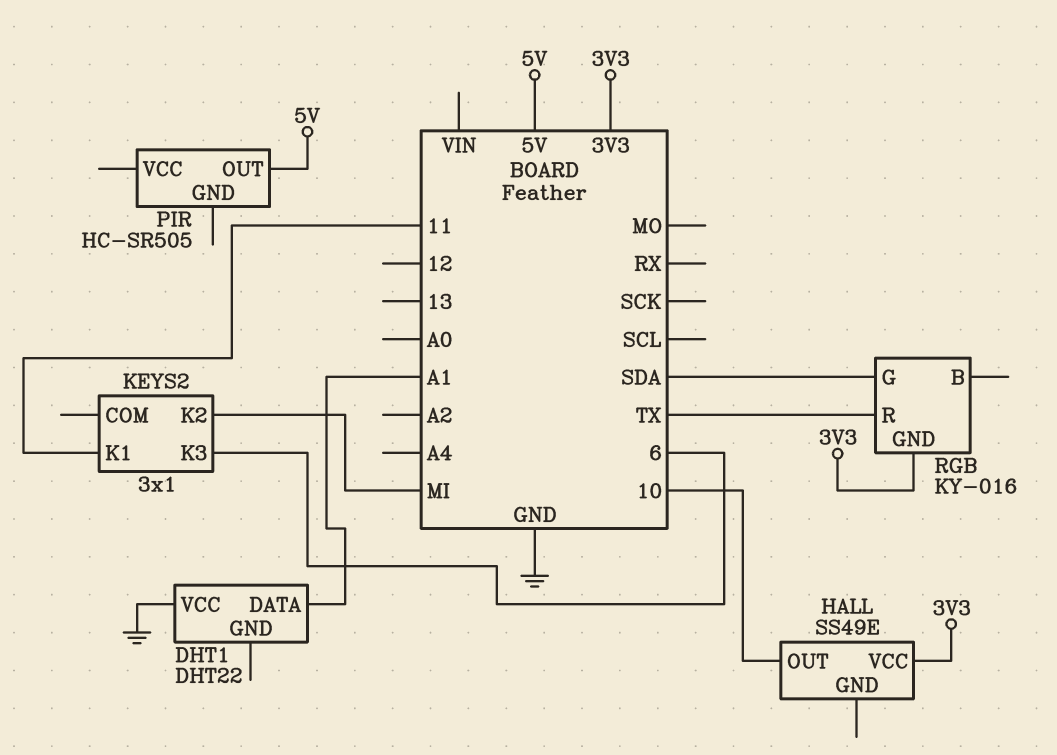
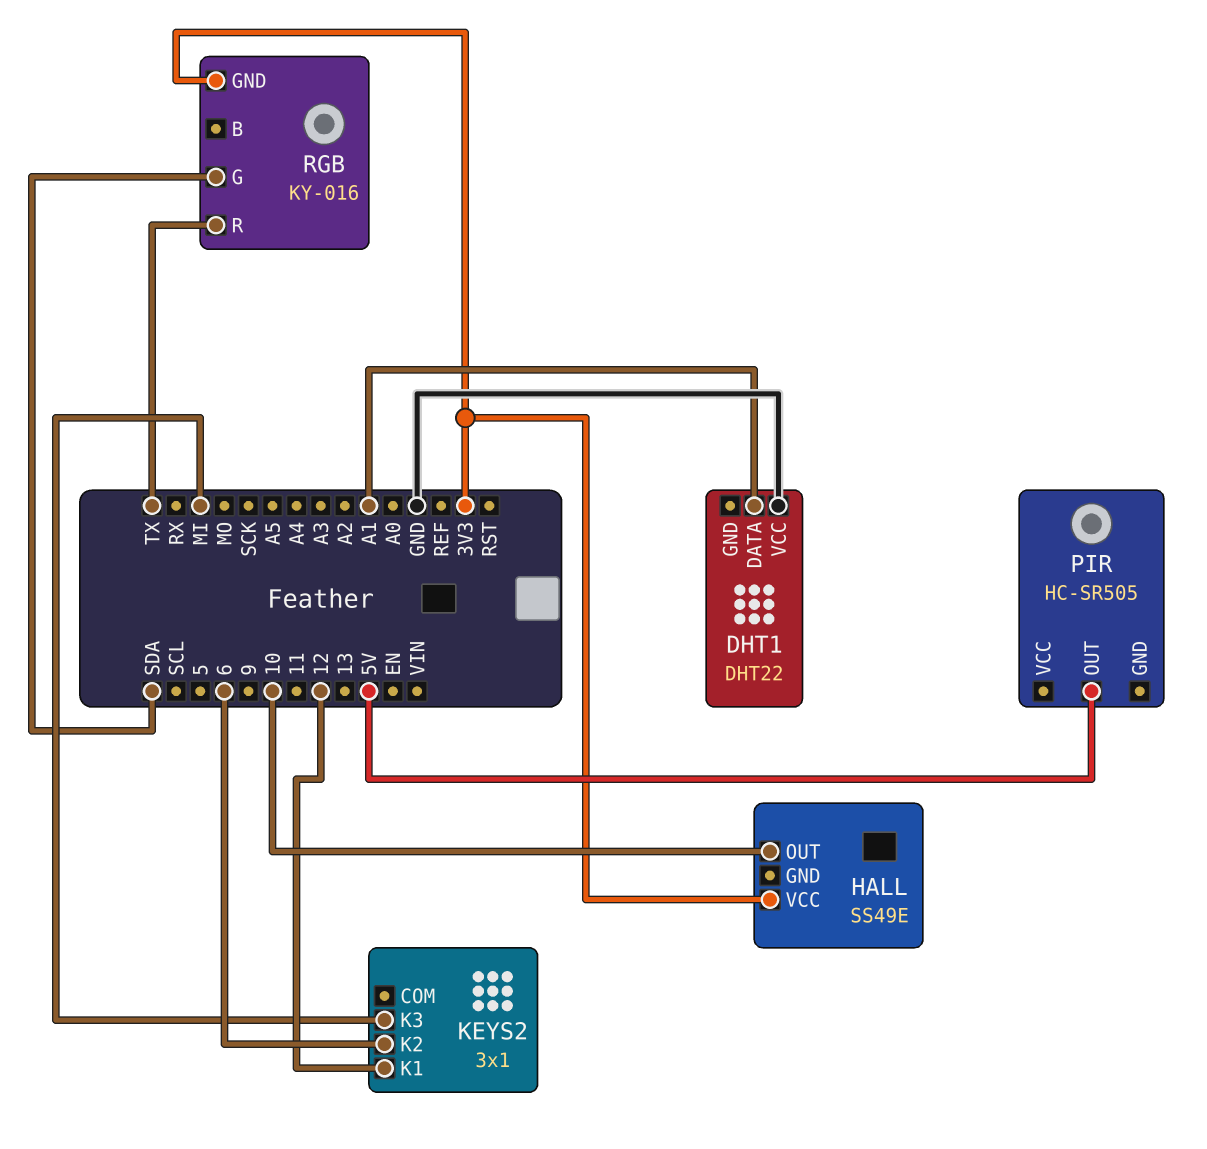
KEYS2 pin K1: 11 -> 12
KEYS2 pin K2: MI -> 6
KEYS2 pin K3: 6 -> MI

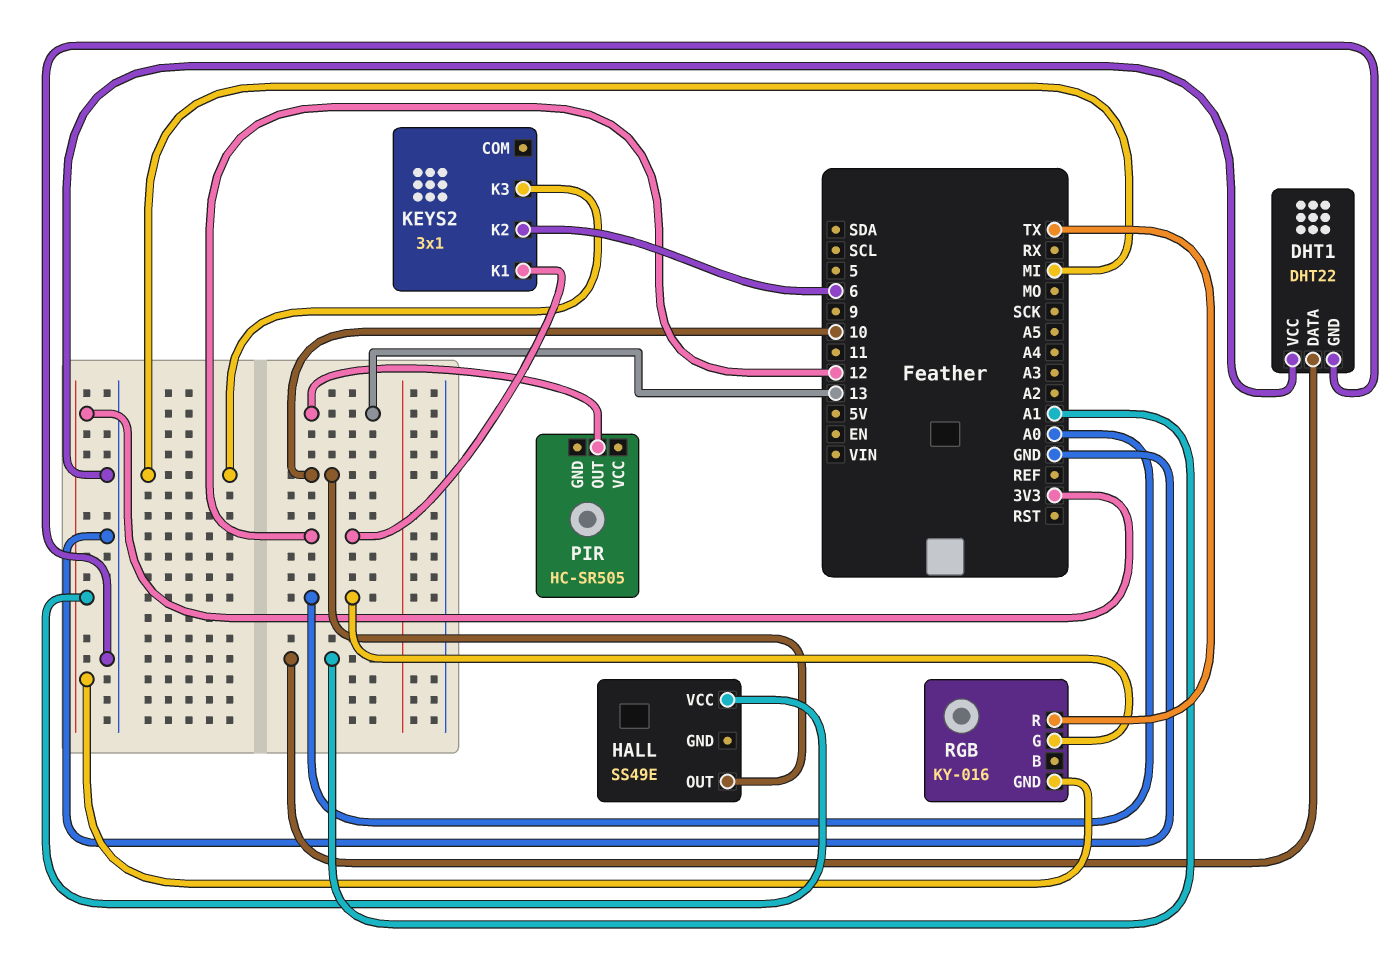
DHT1 pin GND: none -> GND
PIR pin OUT: 5V -> 13
RGB pin G: SDA -> A0

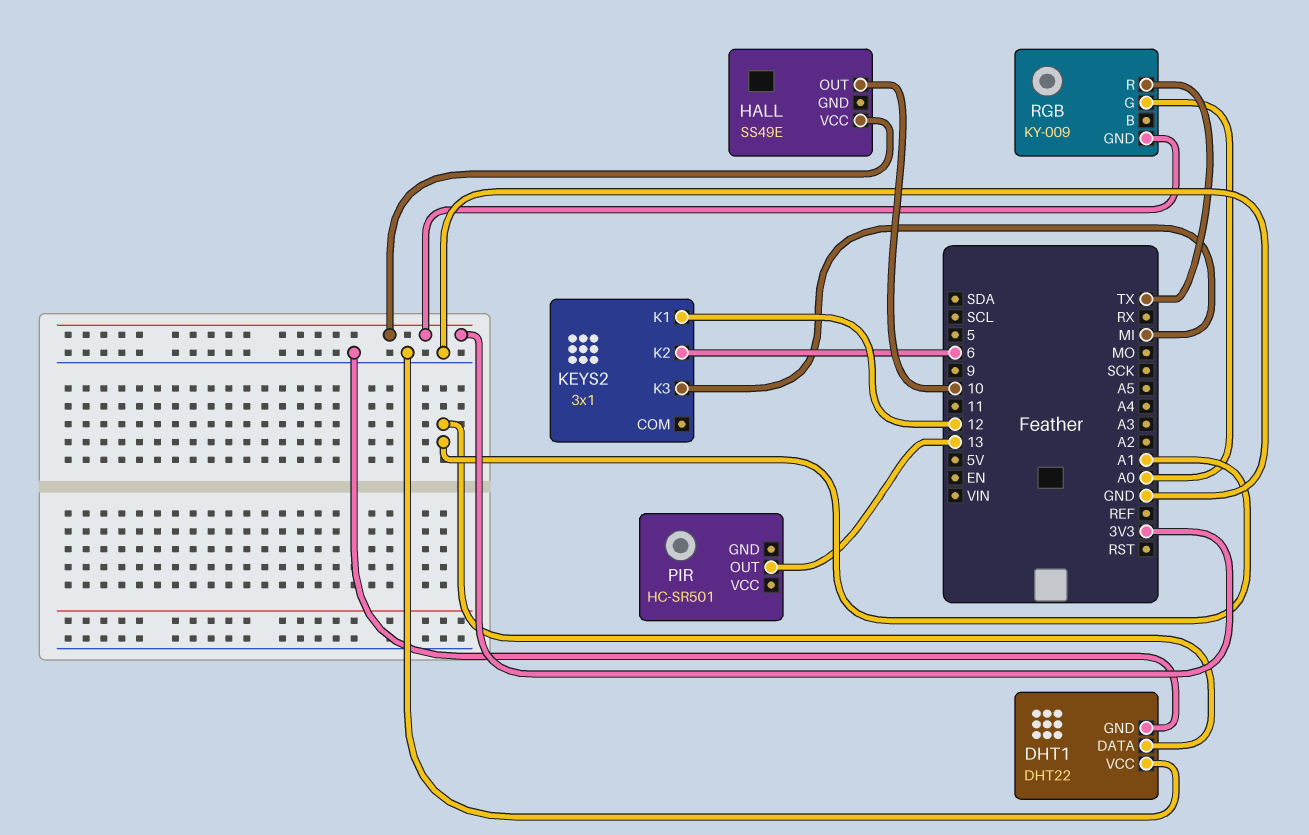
PIR: HC-SR505 -> HC-SR501
RGB: KY-016 -> KY-009

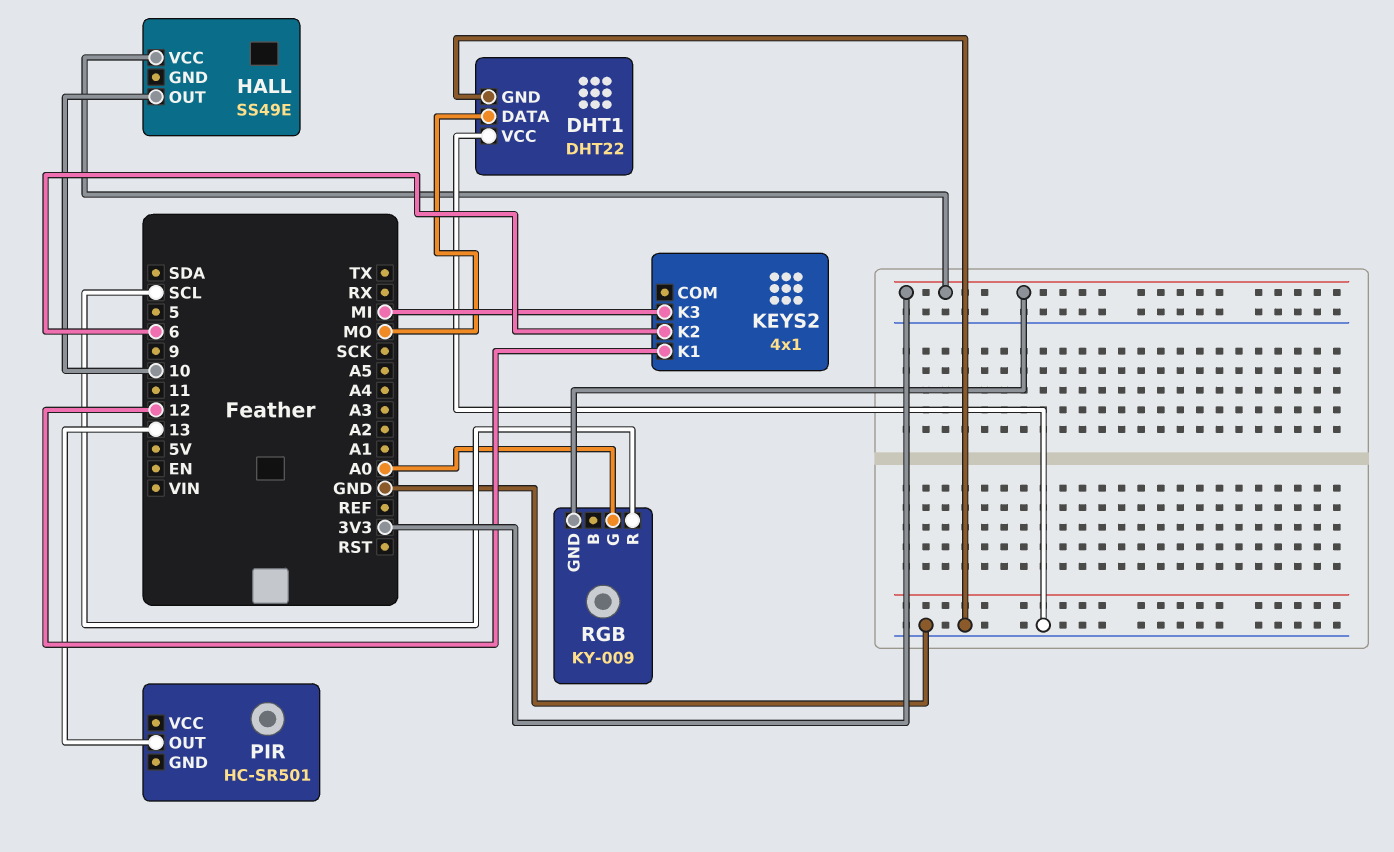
DHT1 pin DATA: A1 -> MO
KEYS2: 3x1 -> 4x1
RGB pin R: TX -> SCL

